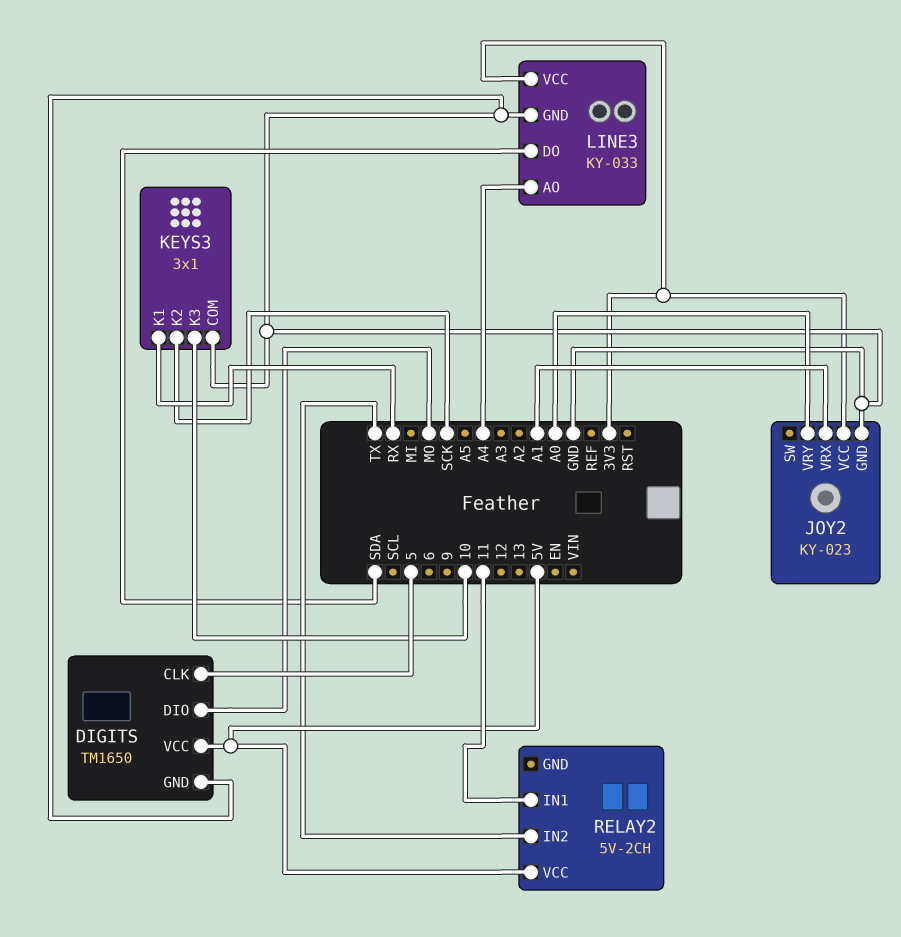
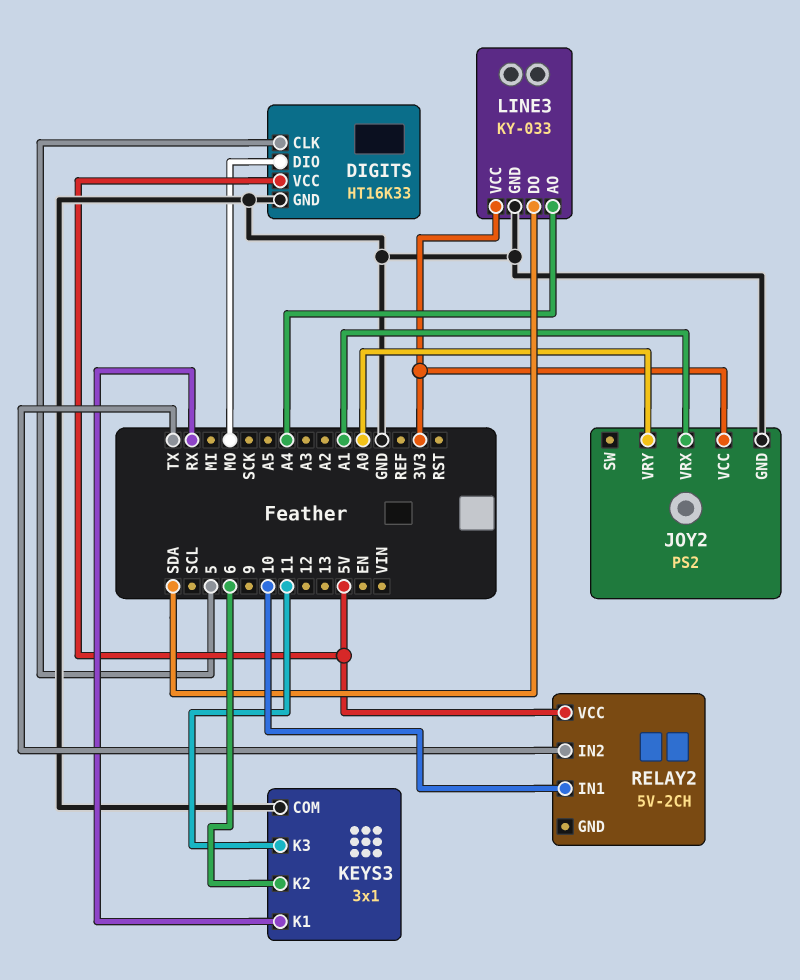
DIGITS: TM1650 -> HT16K33
JOY2: KY-023 -> PS2
KEYS3 pin K2: SCK -> 6
KEYS3 pin K3: 10 -> 11
RELAY2 pin IN1: 11 -> 10

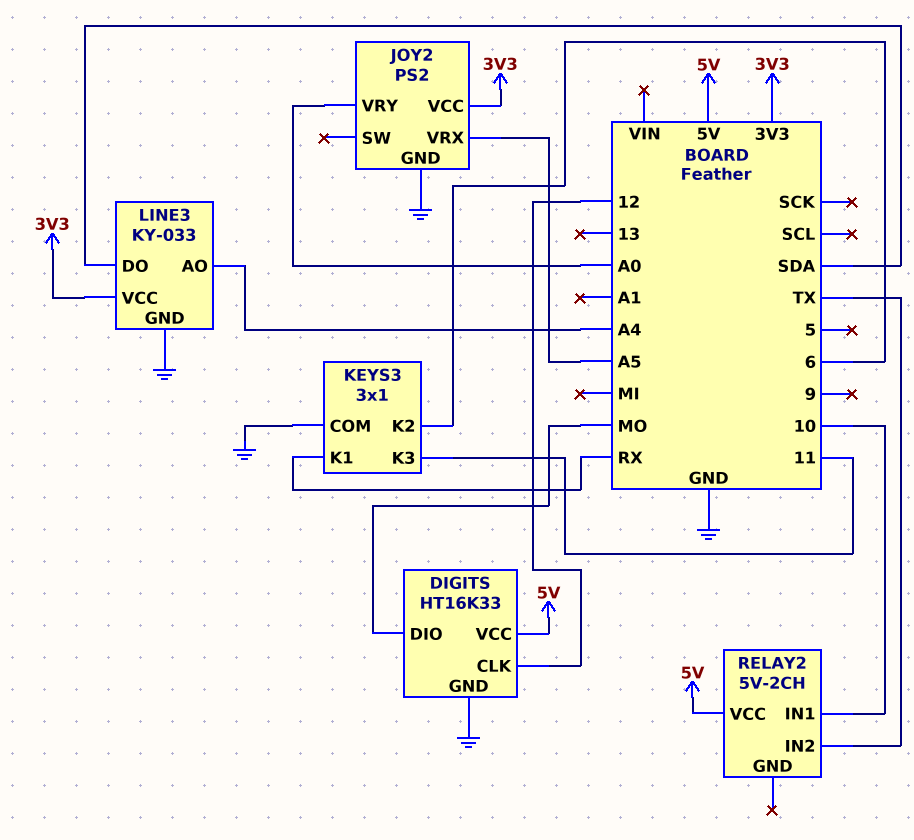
DIGITS pin CLK: 5 -> 12
JOY2 pin VRX: A1 -> A5

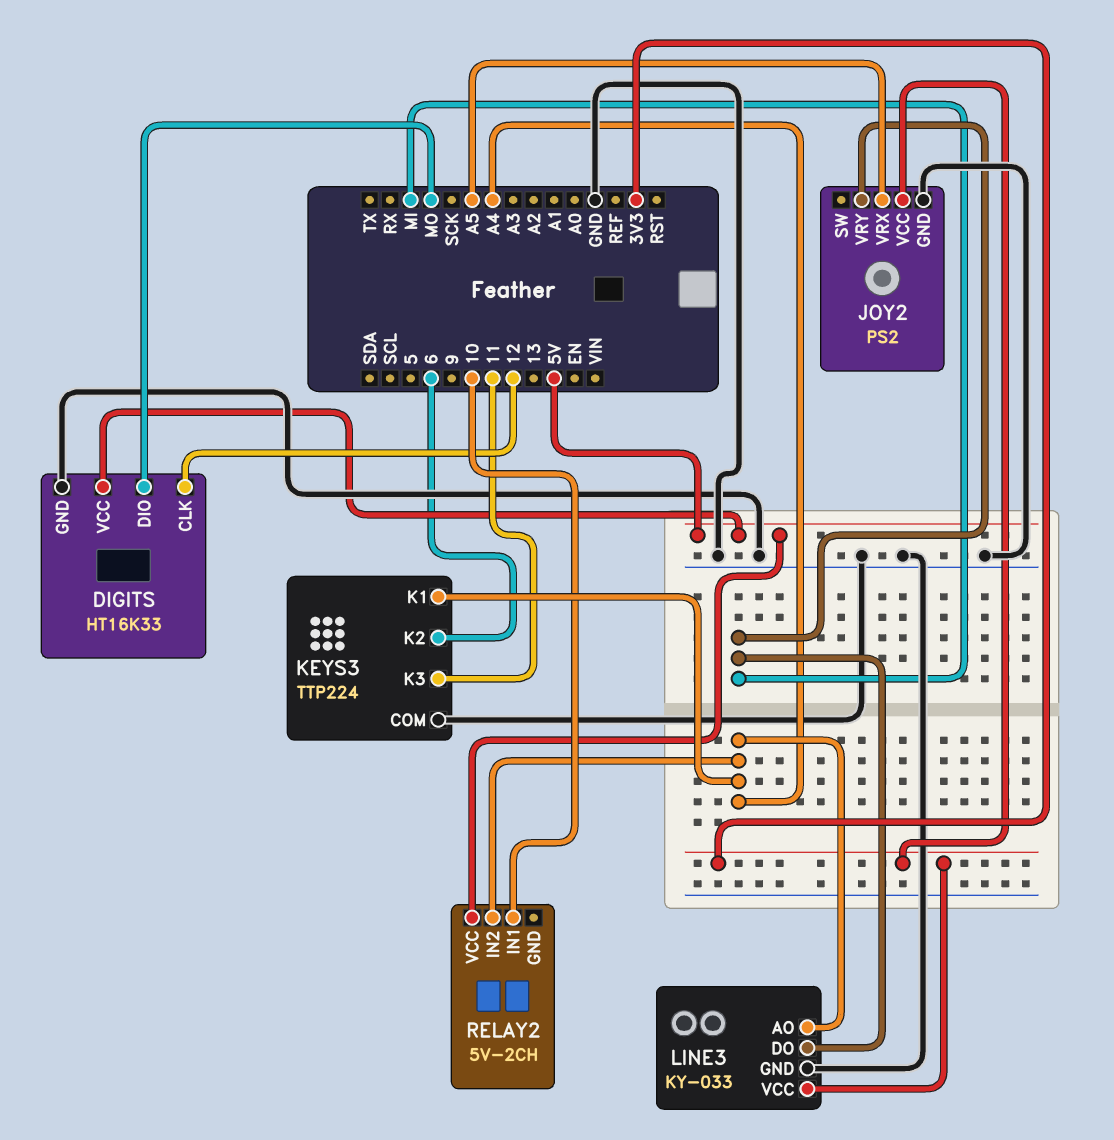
JOY2 pin VRY: A0 -> MI
KEYS3: 3x1 -> TTP224
KEYS3 pin K1: RX -> A4
LINE3 pin DO: SDA -> MI
RELAY2 pin IN2: TX -> A4

